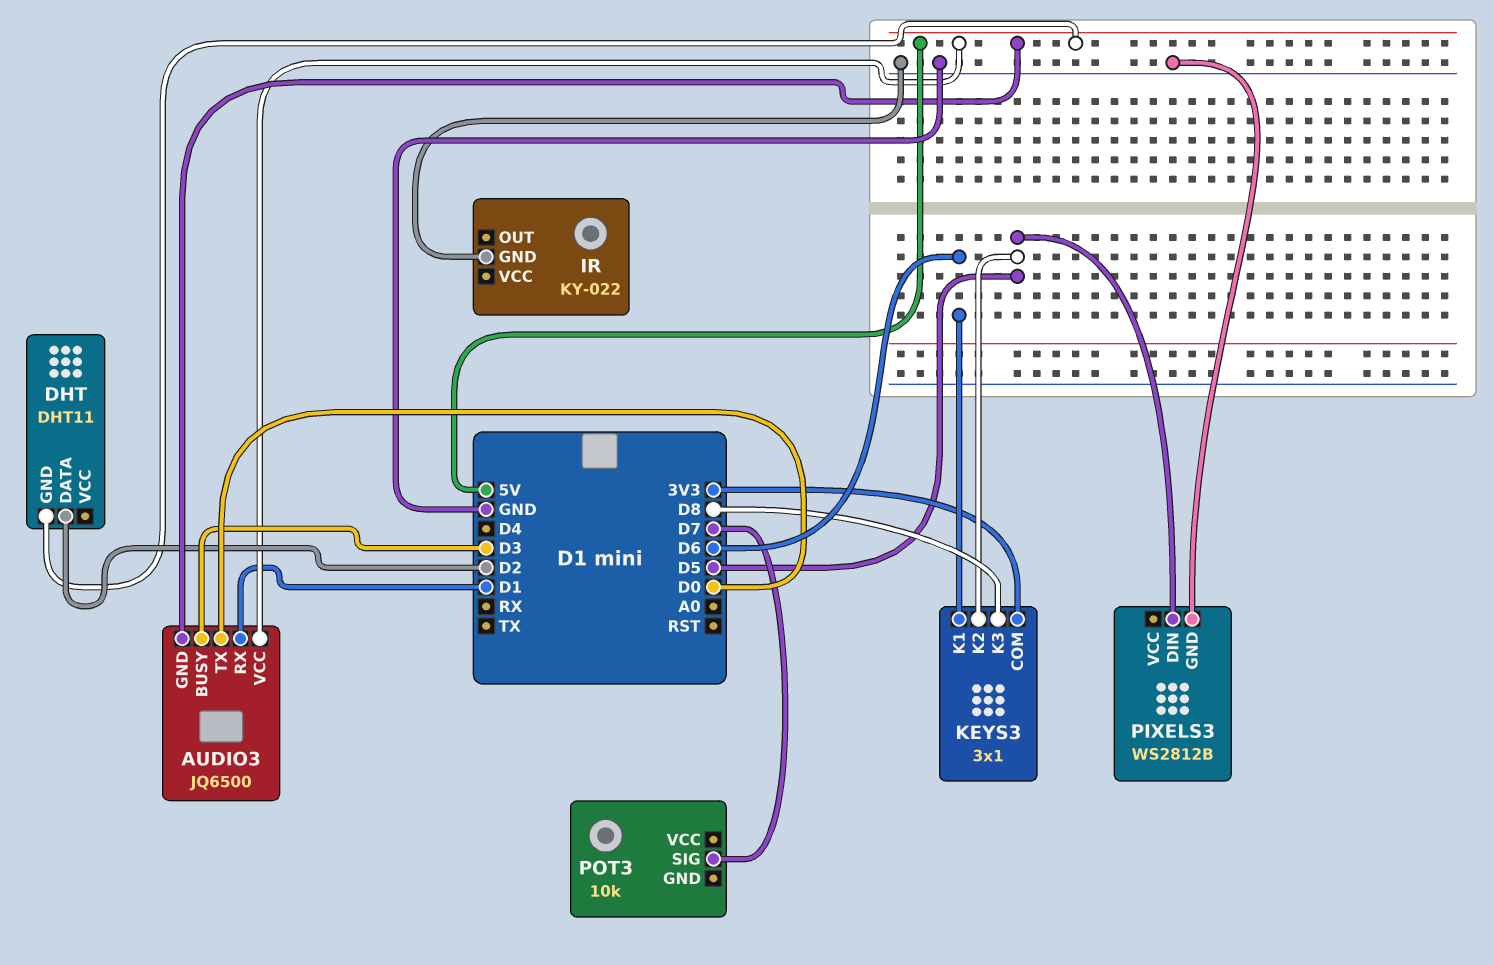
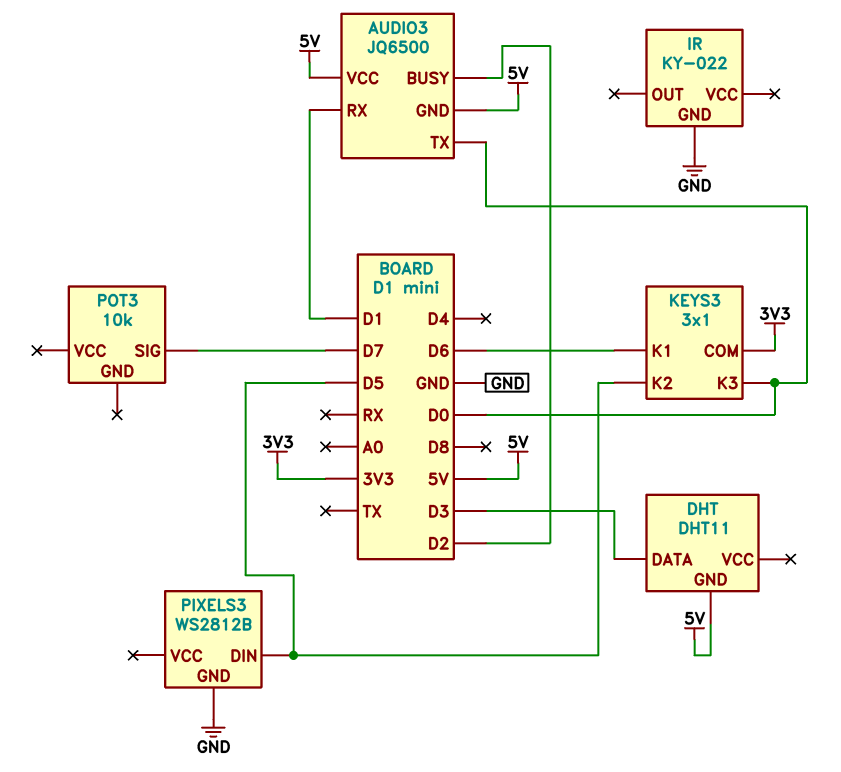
AUDIO3 pin BUSY: D3 -> D2
DHT pin DATA: D2 -> D3
KEYS3 pin K3: D8 -> D0

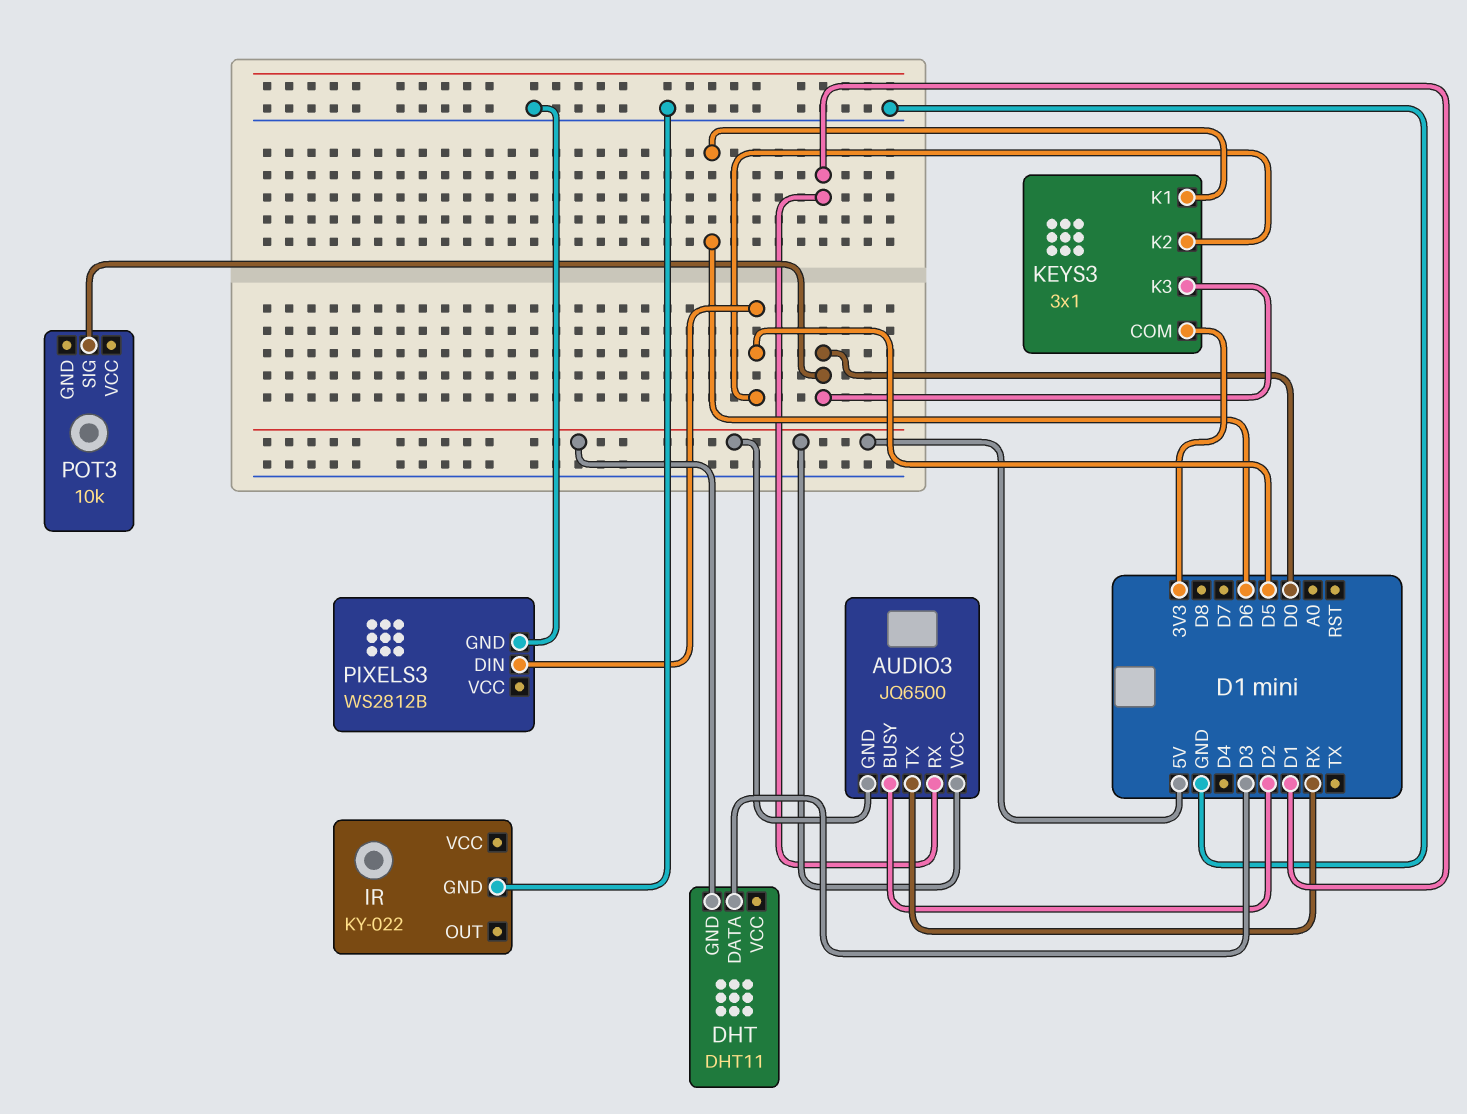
AUDIO3 pin TX: D0 -> RX
POT3 pin SIG: D7 -> D0

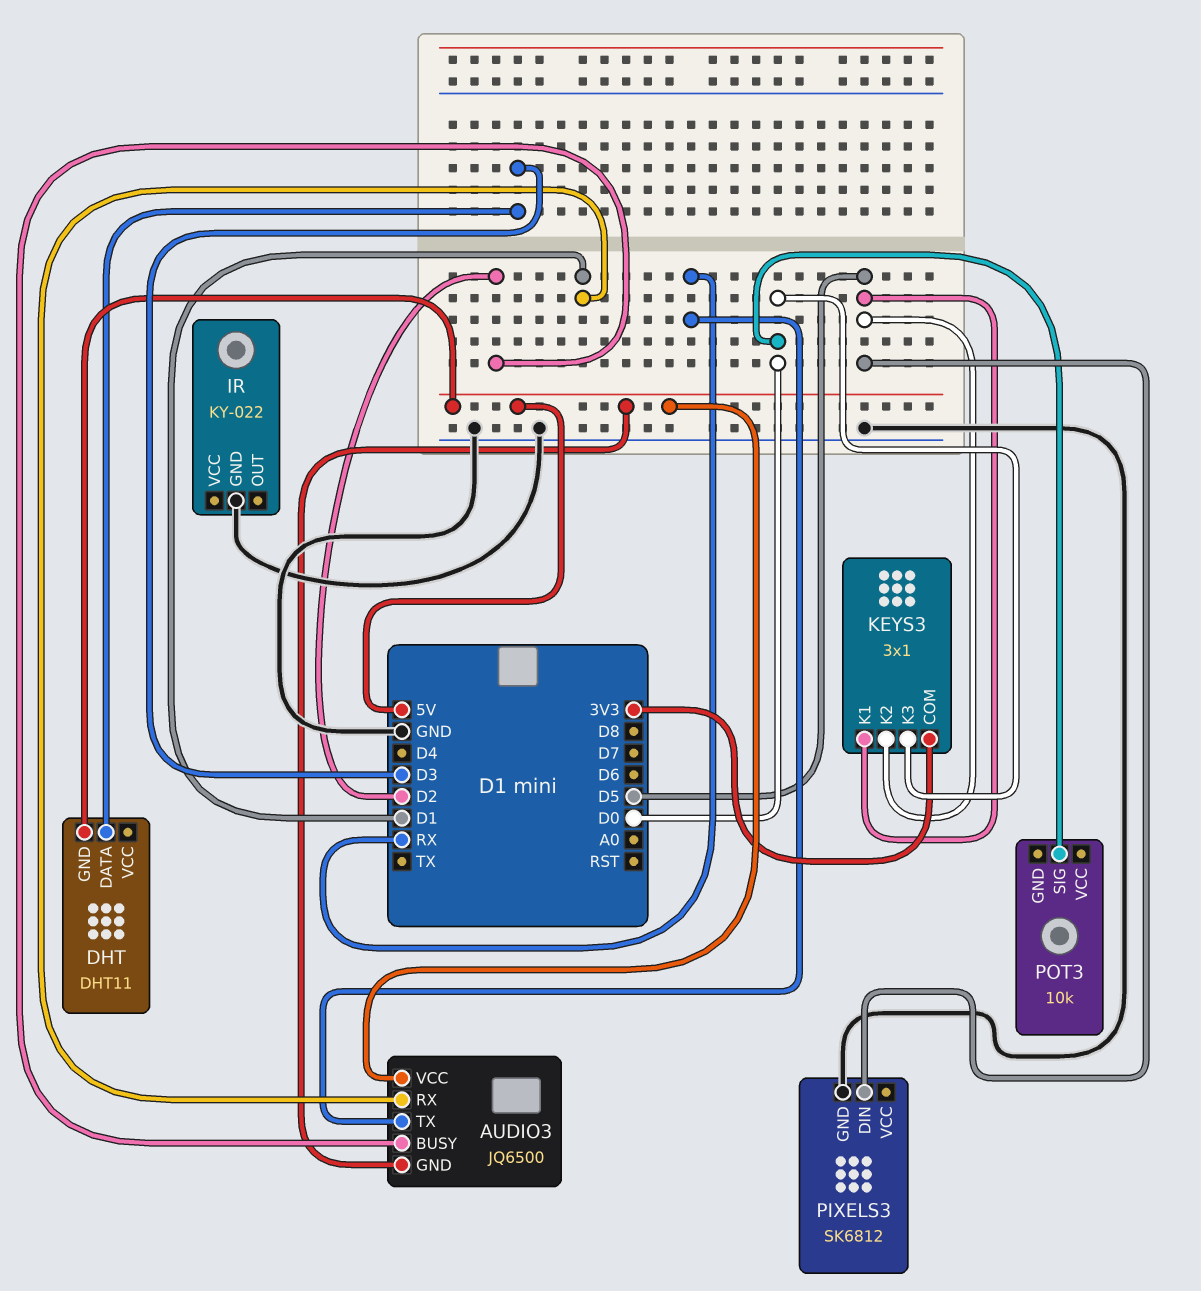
KEYS3 pin K1: D6 -> D5
PIXELS3: WS2812B -> SK6812

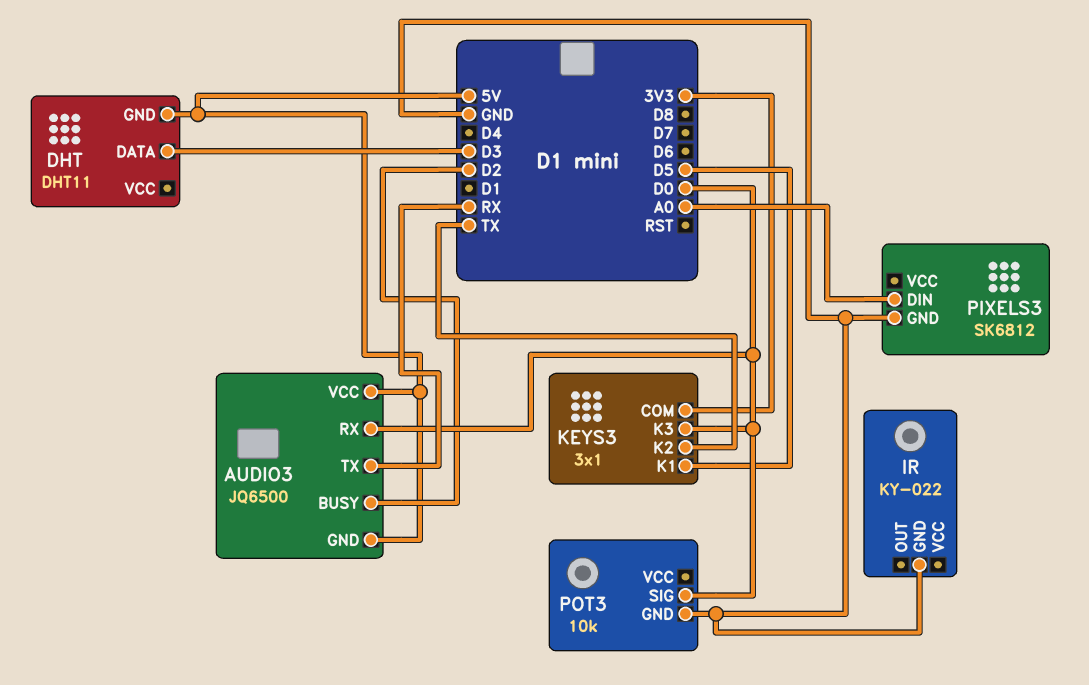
AUDIO3 pin RX: D1 -> D0
KEYS3 pin K2: D5 -> TX
PIXELS3 pin DIN: D5 -> A0
POT3 pin GND: none -> GND

